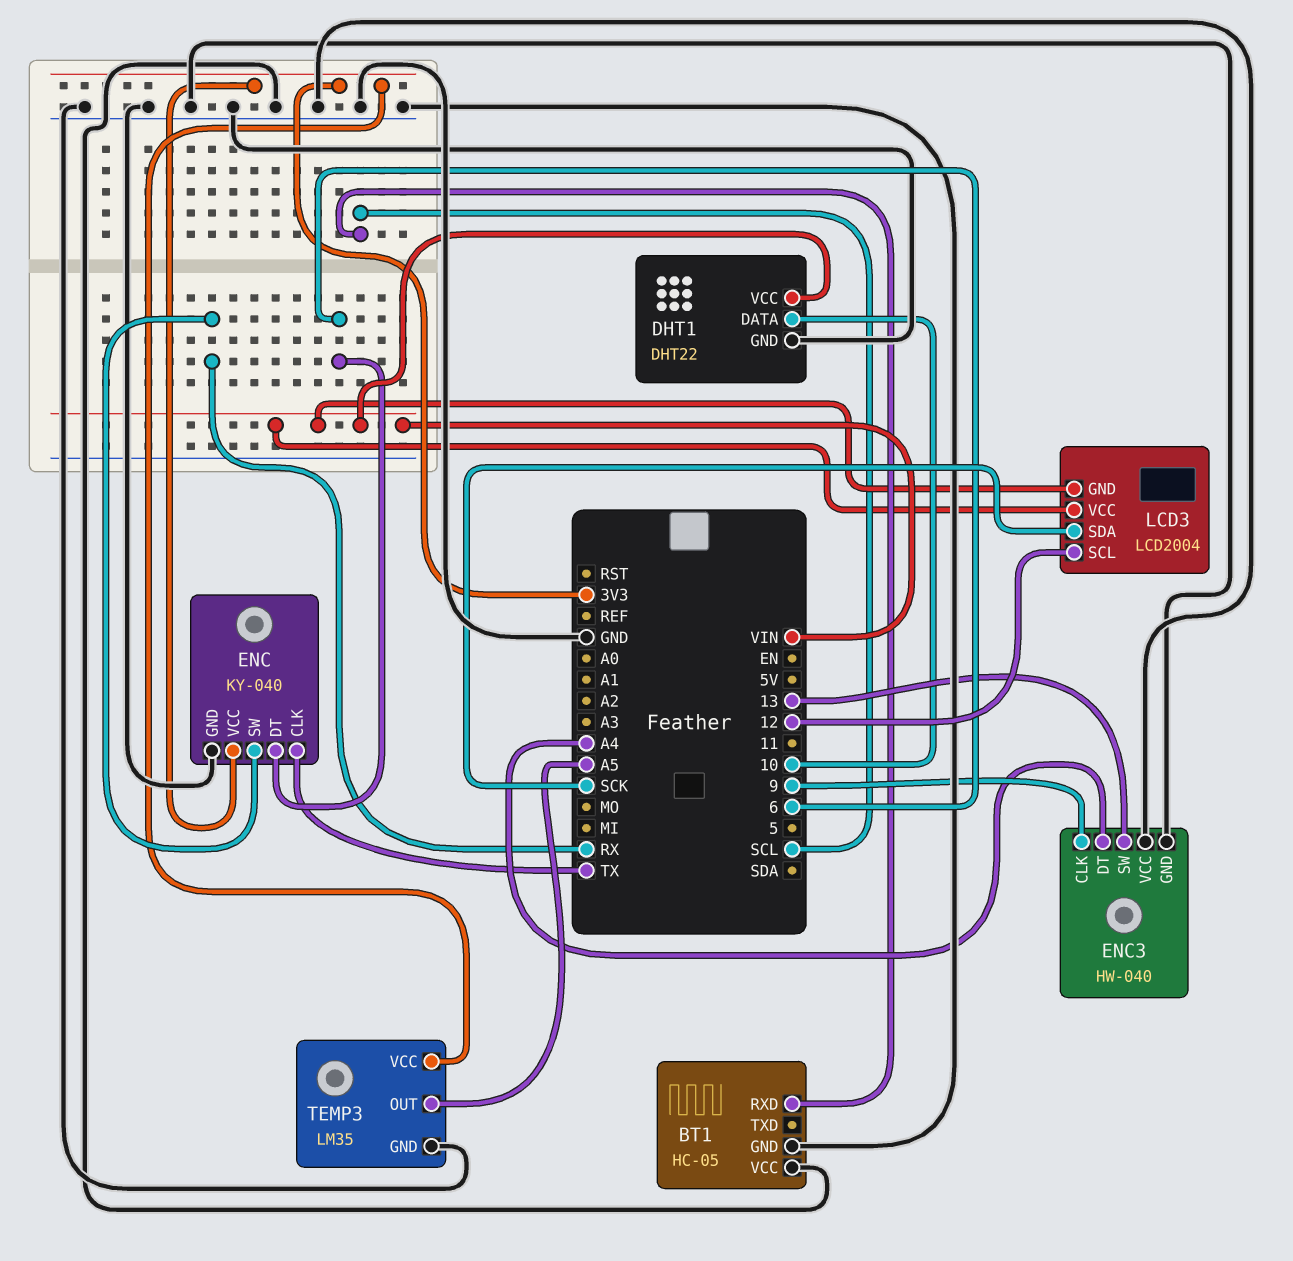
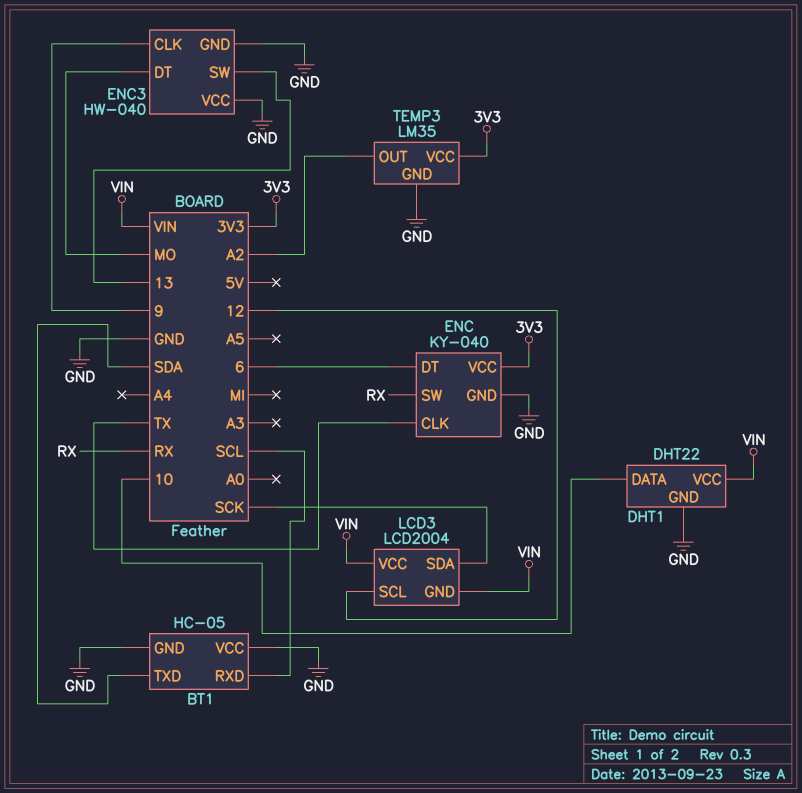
BT1 pin TXD: none -> SDA
ENC3 pin DT: A4 -> MO
TEMP3 pin OUT: A5 -> A2

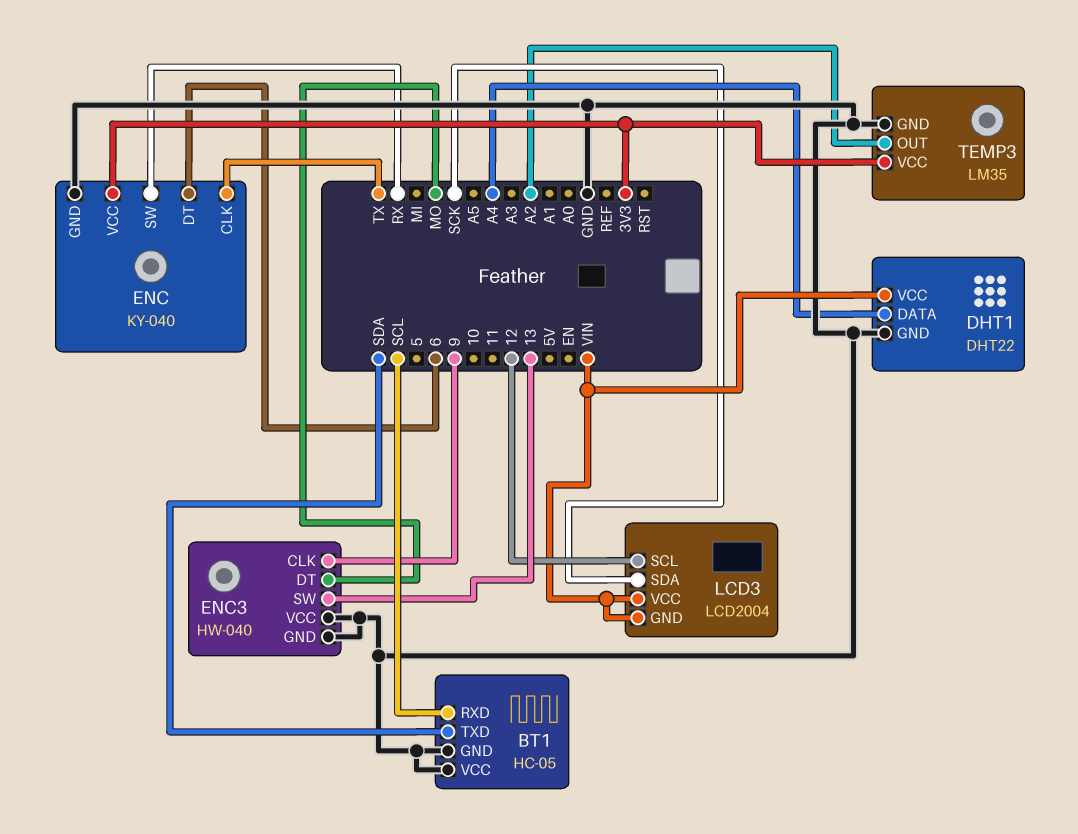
DHT1 pin DATA: 10 -> A4

